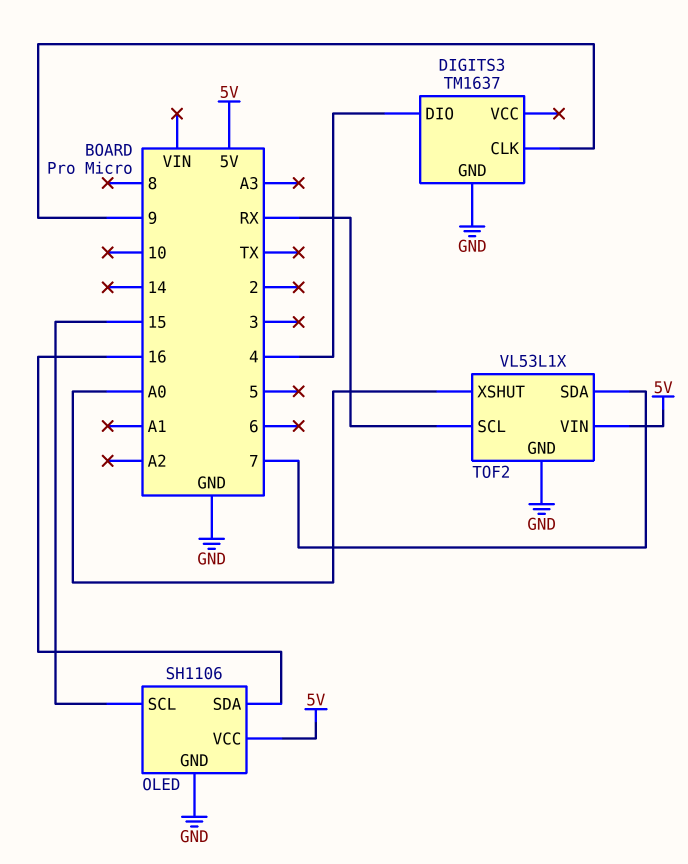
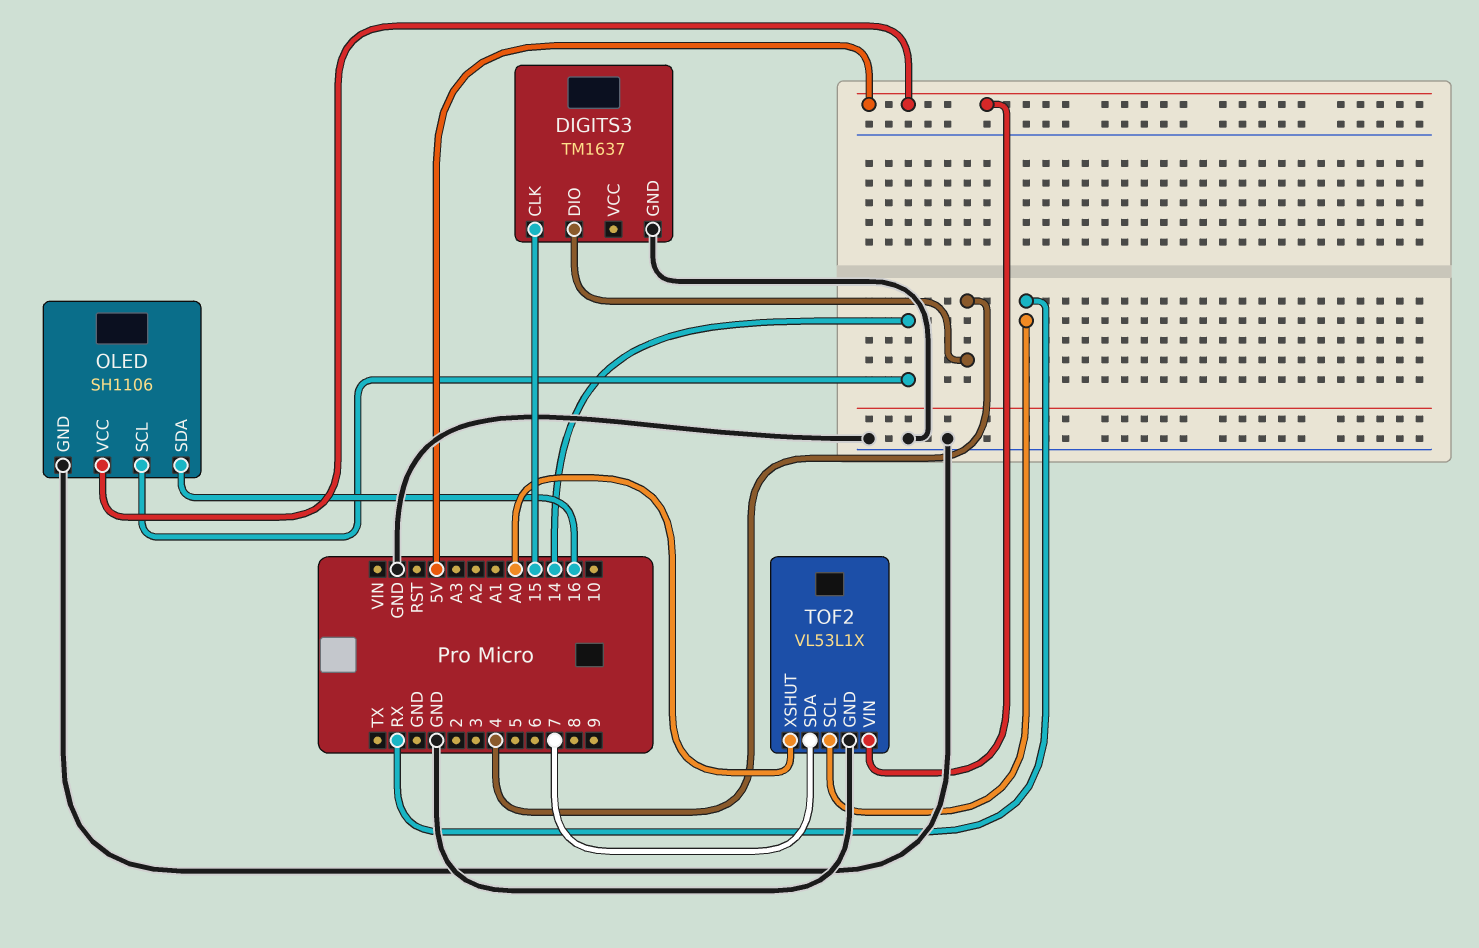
DIGITS3 pin CLK: 9 -> 15
OLED pin SCL: 15 -> 14

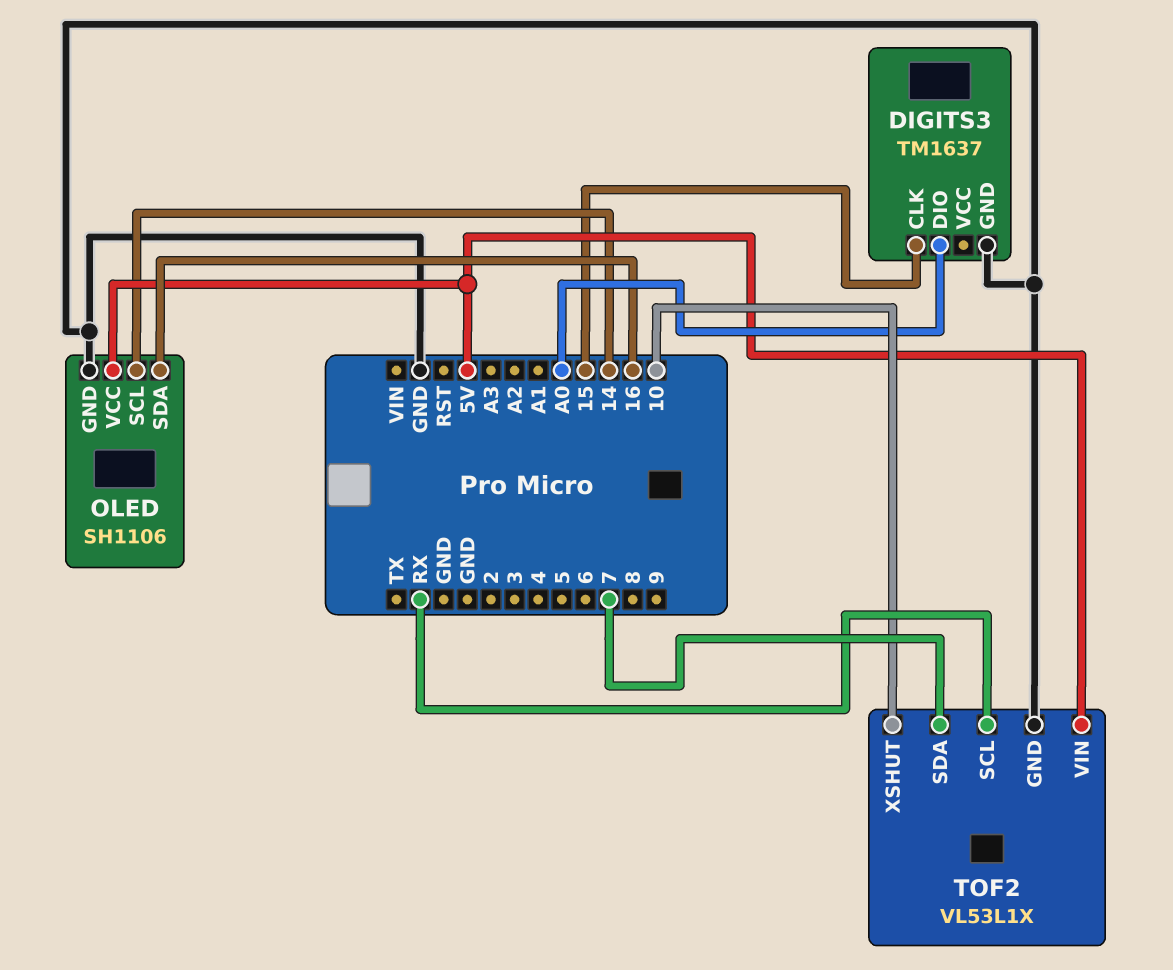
DIGITS3 pin DIO: 4 -> A0
TOF2 pin XSHUT: A0 -> 10

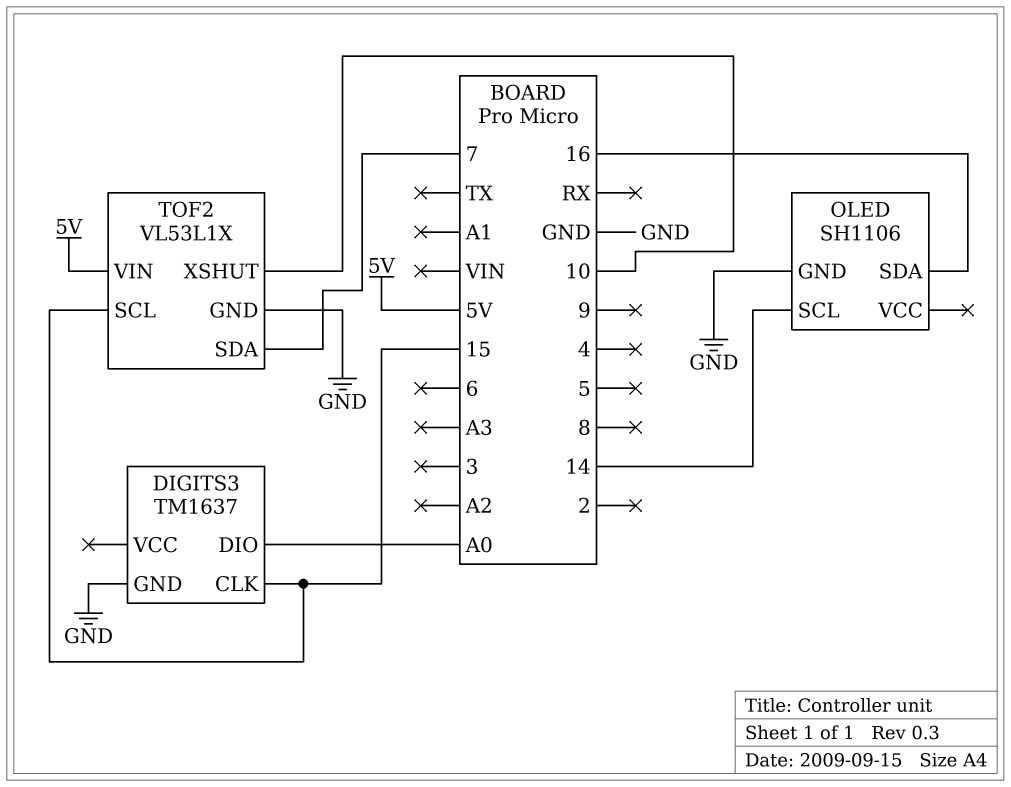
OLED pin VCC: 5V -> none
TOF2 pin SCL: RX -> 15

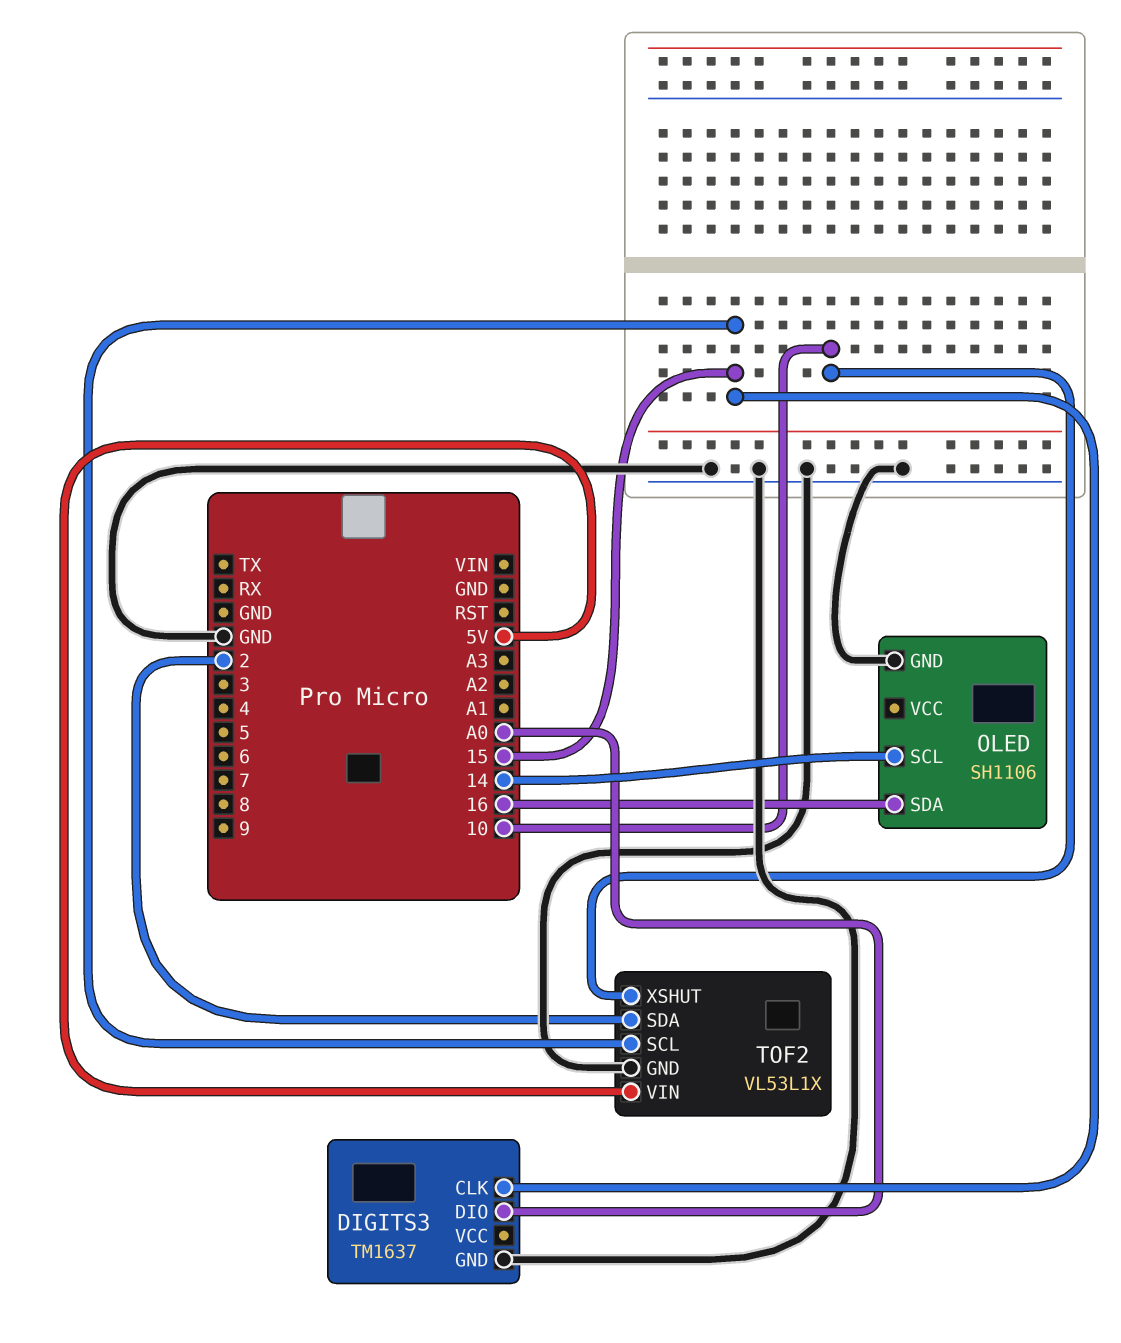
TOF2 pin SDA: 7 -> 2

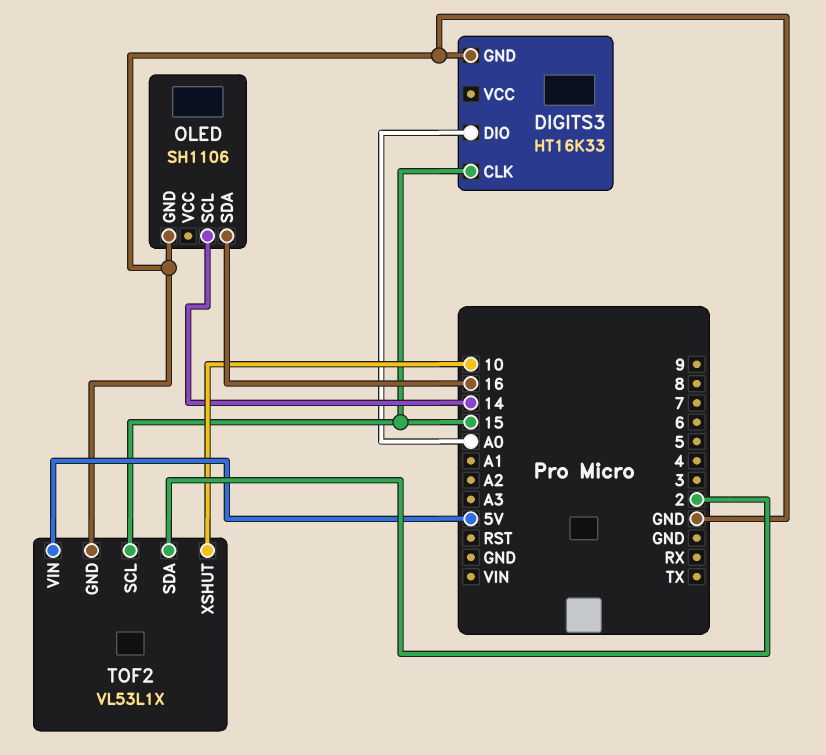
DIGITS3: TM1637 -> HT16K33

